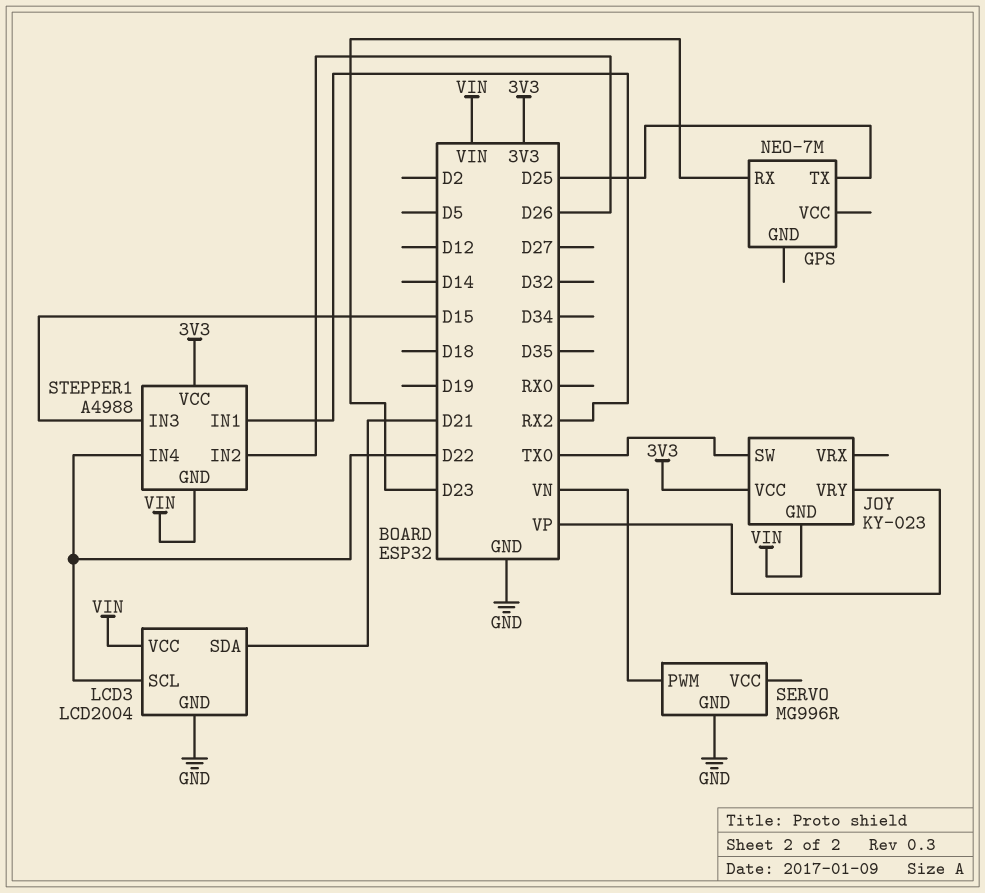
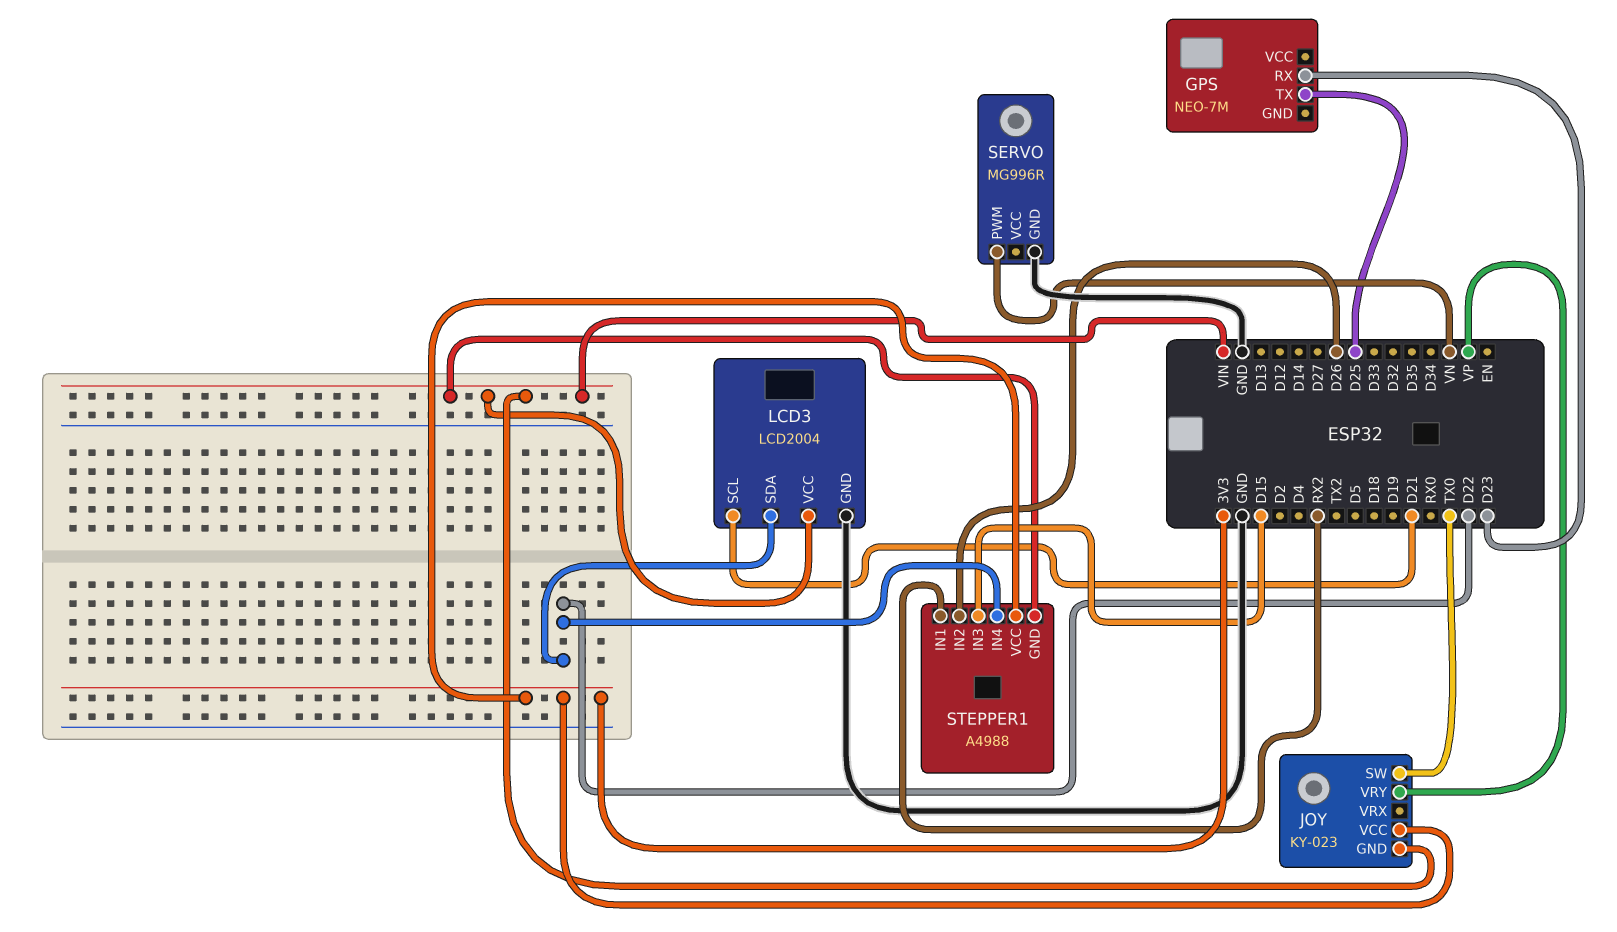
LCD3 pin SCL: D22 -> D21
LCD3 pin SDA: D21 -> D22

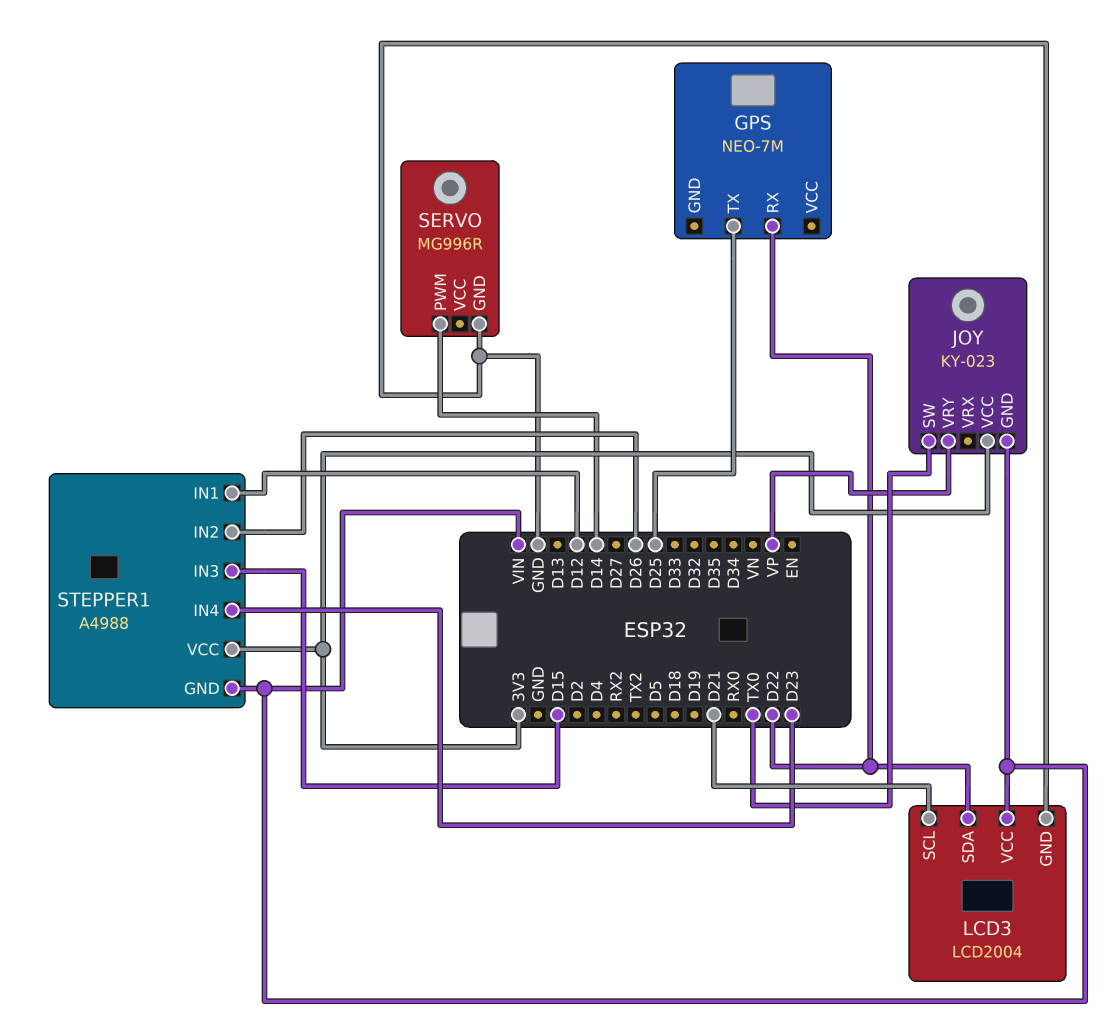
GPS pin RX: D23 -> D22
SERVO pin PWM: VN -> D14
STEPPER1 pin IN1: RX2 -> D12
STEPPER1 pin IN4: D22 -> D23

